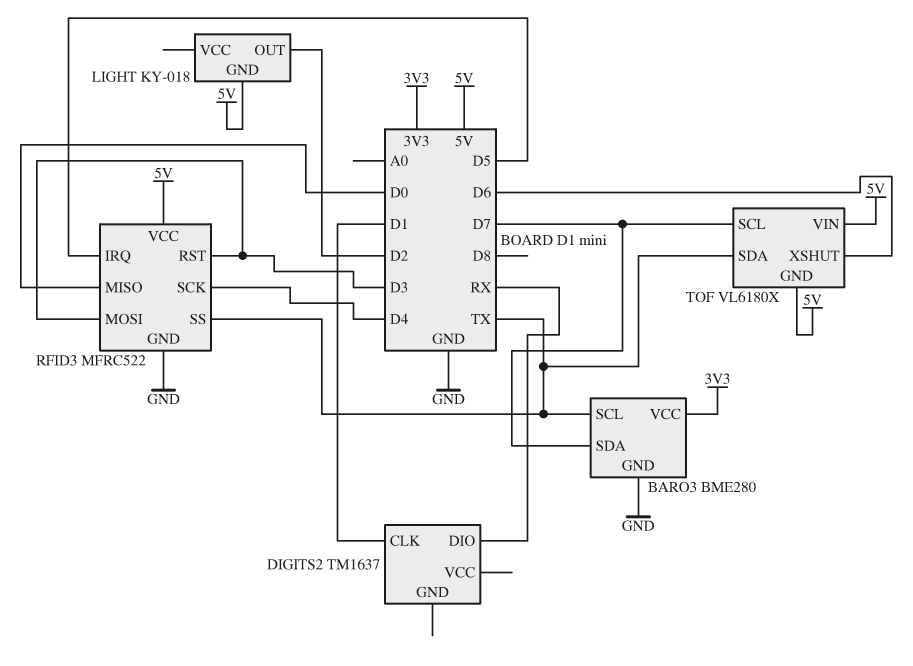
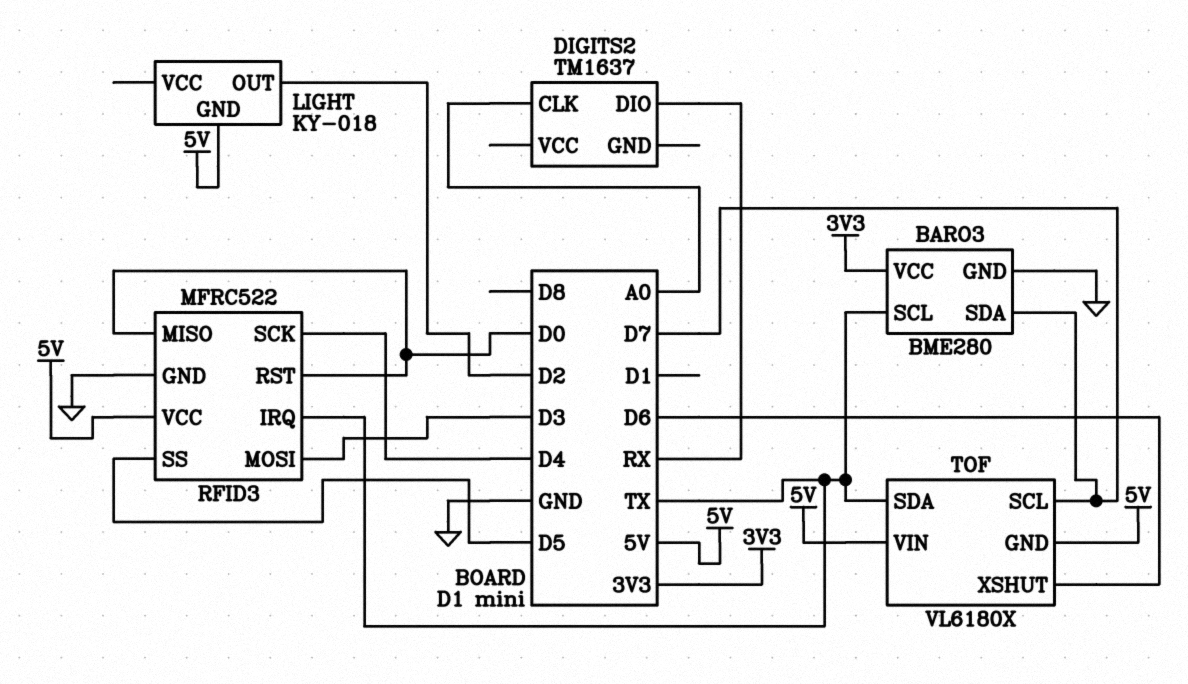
DIGITS2 pin CLK: D1 -> A0
RFID3 pin IRQ: D5 -> TX
RFID3 pin RST: D3 -> D0
RFID3 pin SS: TX -> D5

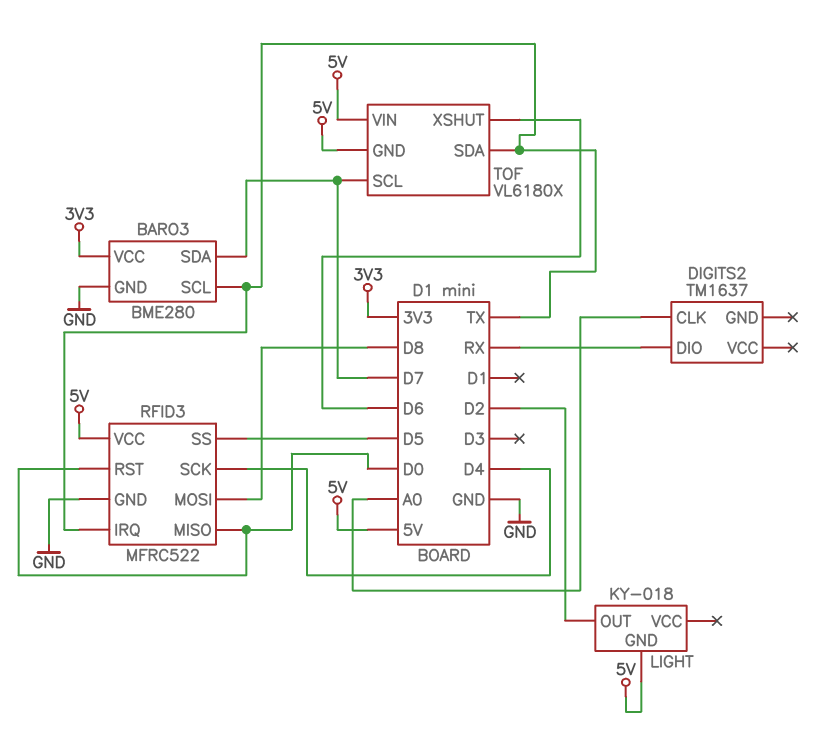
RFID3 pin MOSI: D3 -> D8

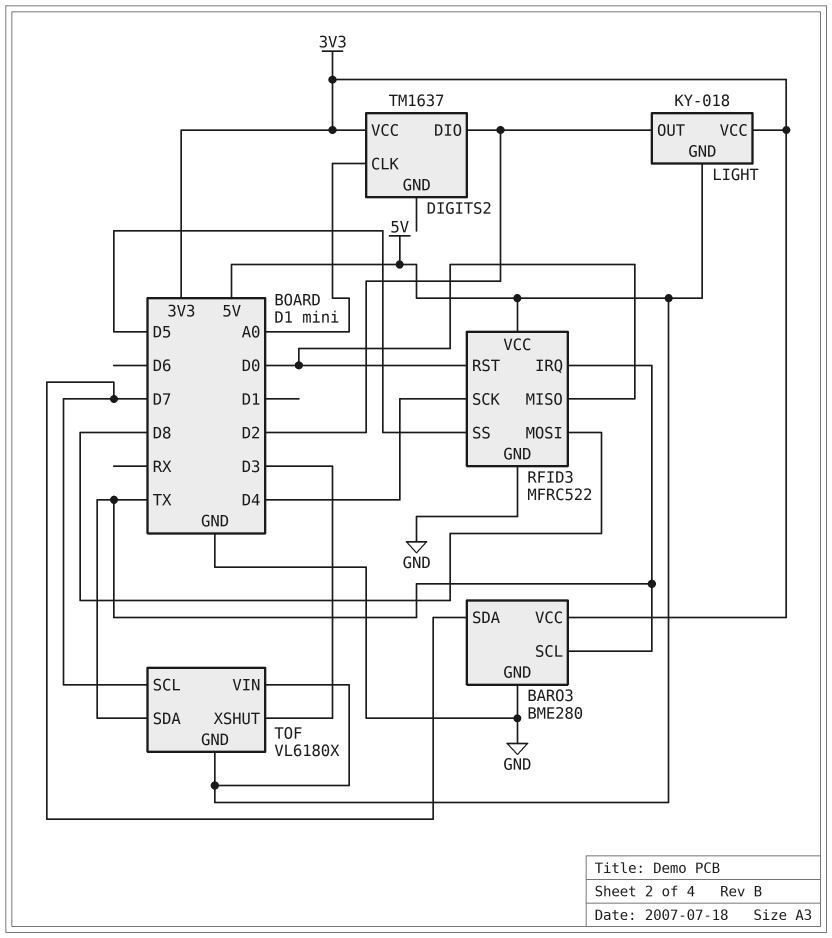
DIGITS2 pin DIO: RX -> D2
DIGITS2 pin VCC: none -> 3V3
LIGHT pin VCC: none -> 3V3
TOF pin XSHUT: D6 -> D3

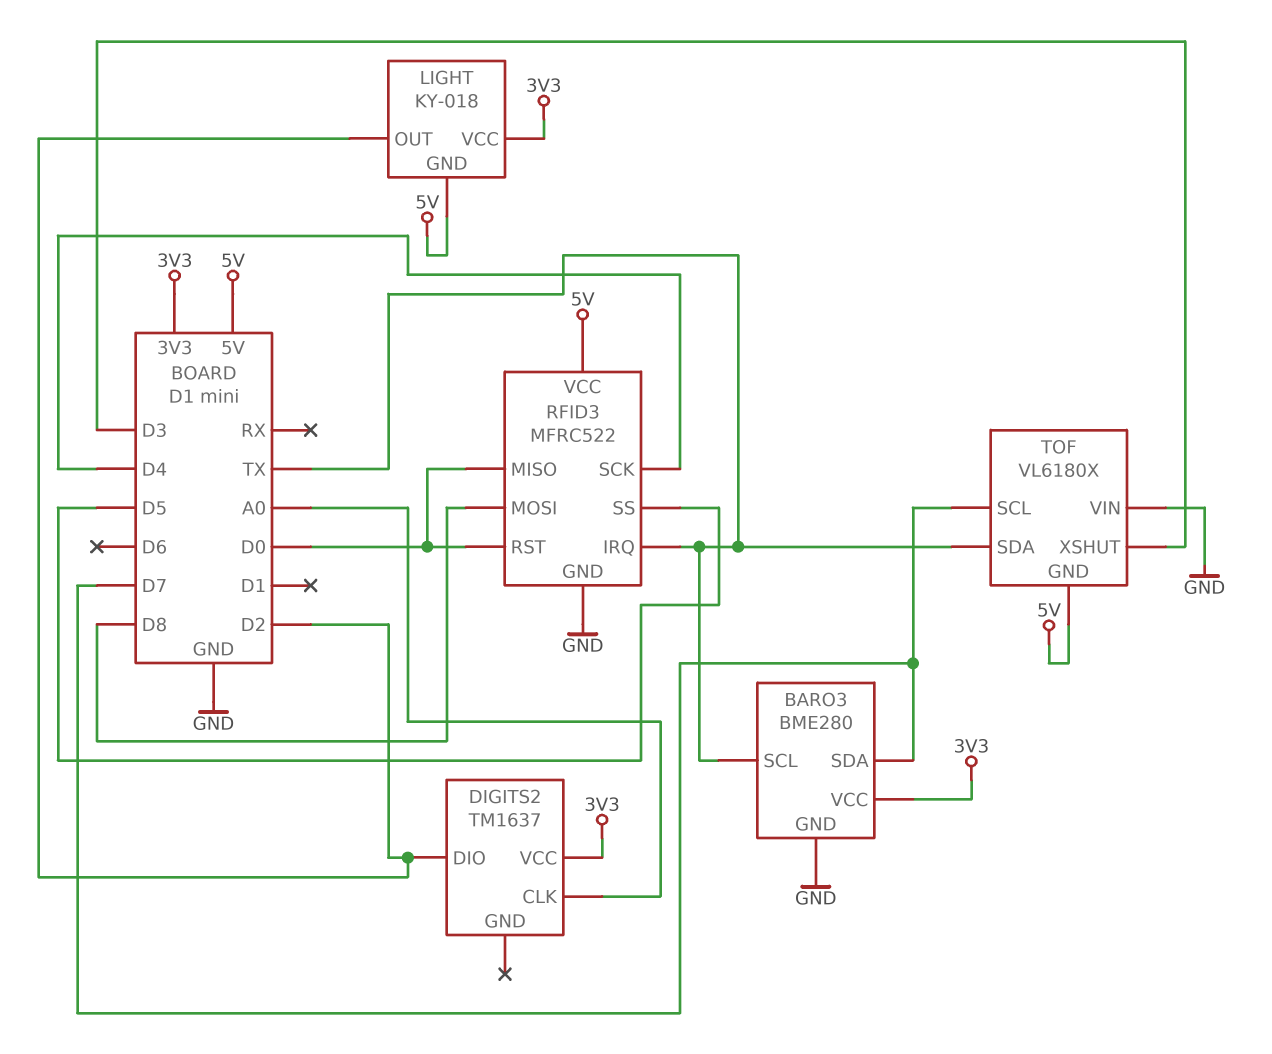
TOF pin VIN: 5V -> GND

